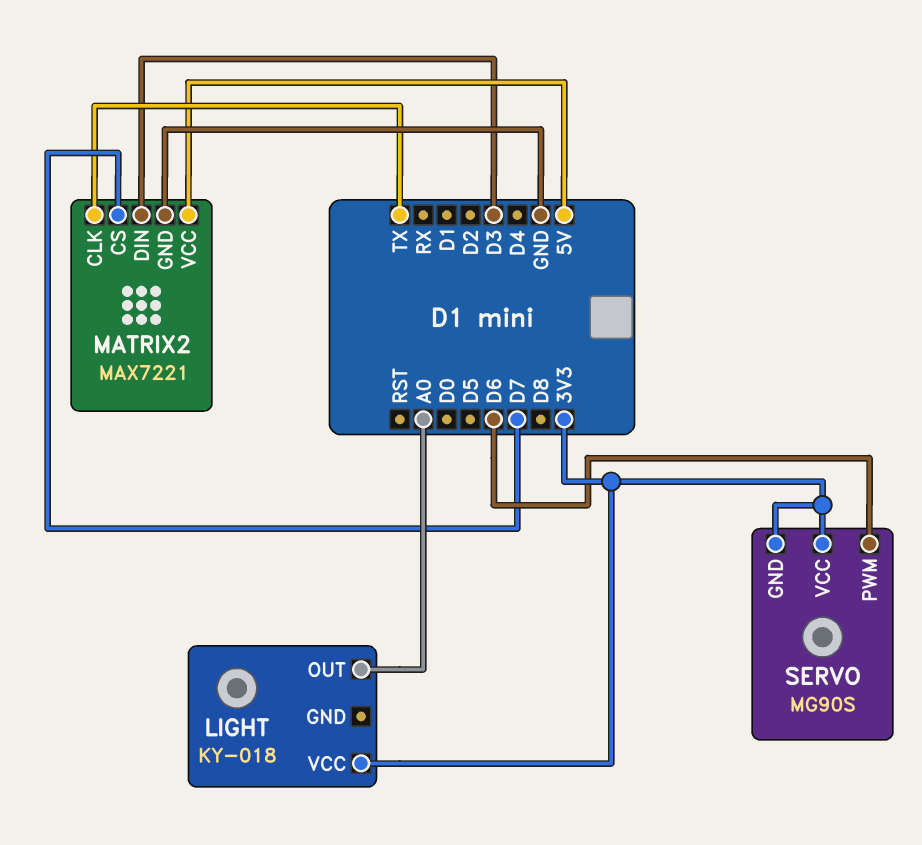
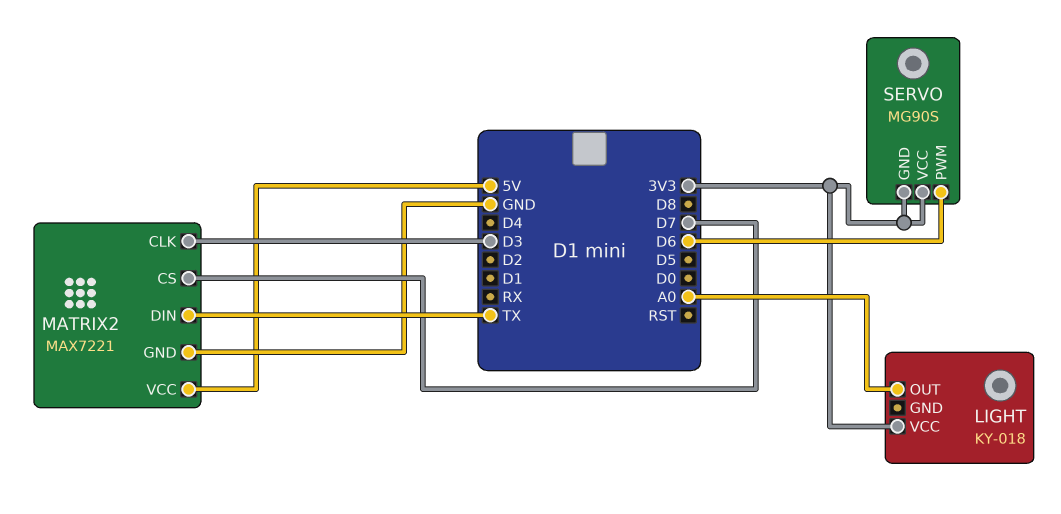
MATRIX2 pin CLK: TX -> D3
MATRIX2 pin DIN: D3 -> TX

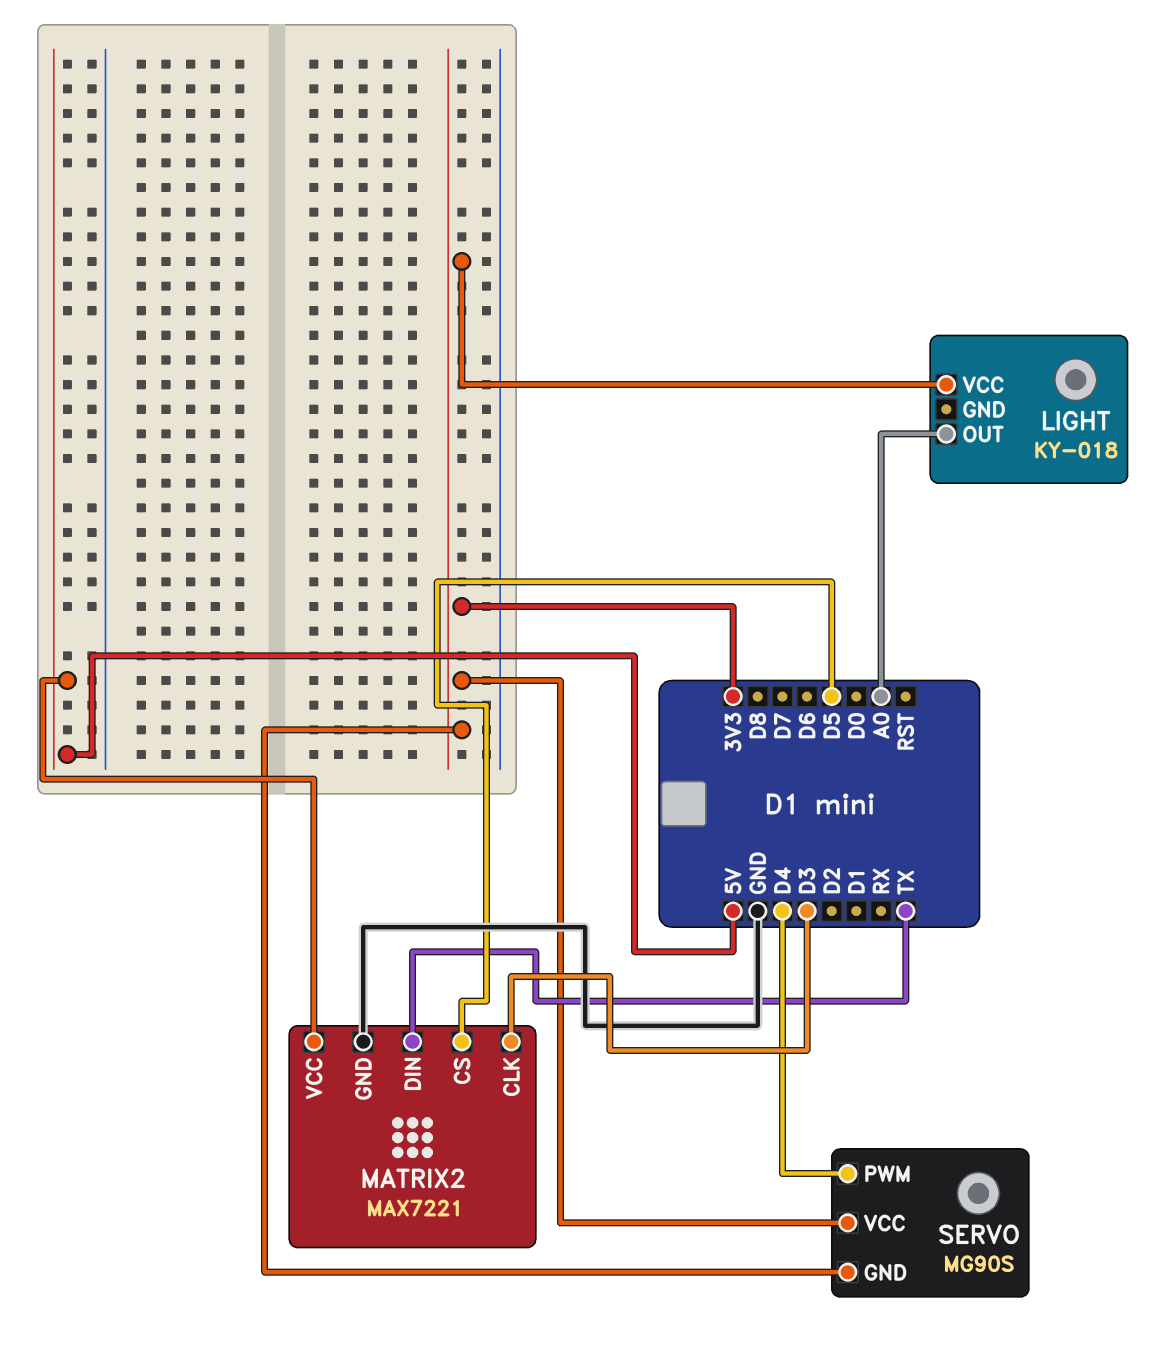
MATRIX2 pin CS: D7 -> D5
SERVO pin PWM: D6 -> D4

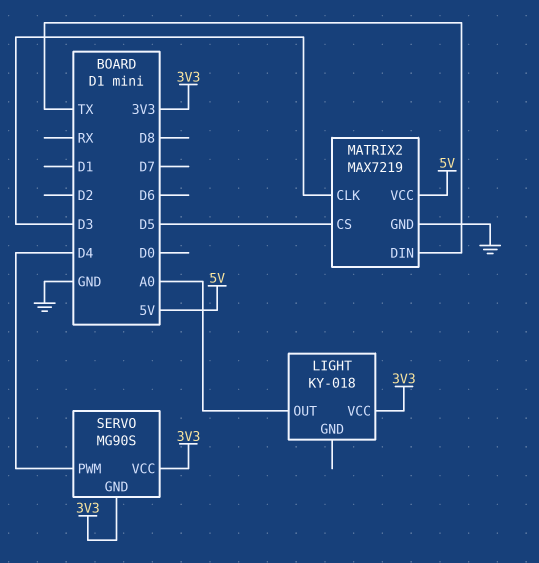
MATRIX2: MAX7221 -> MAX7219

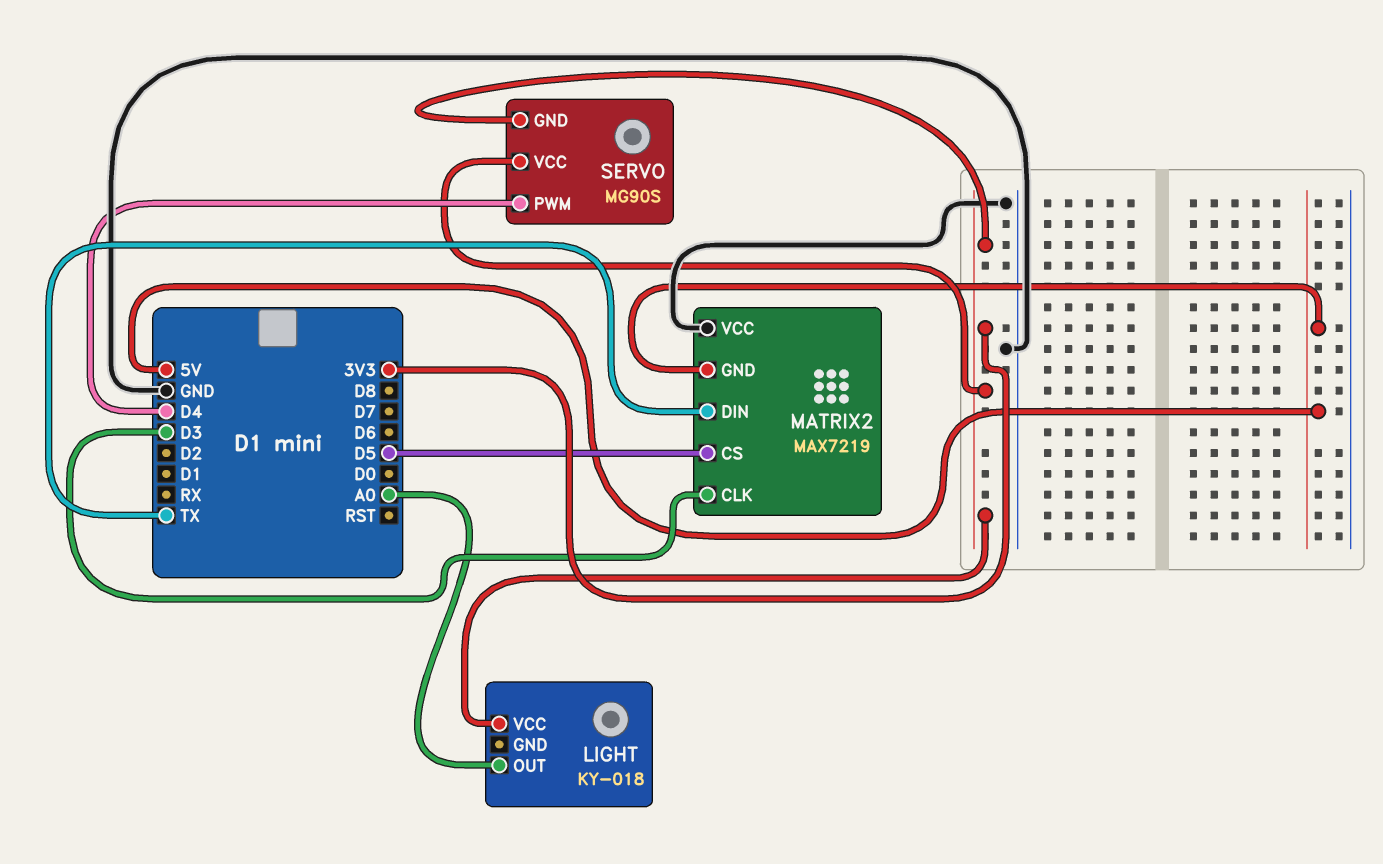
MATRIX2 pin GND: GND -> 5V
MATRIX2 pin VCC: 5V -> GND

